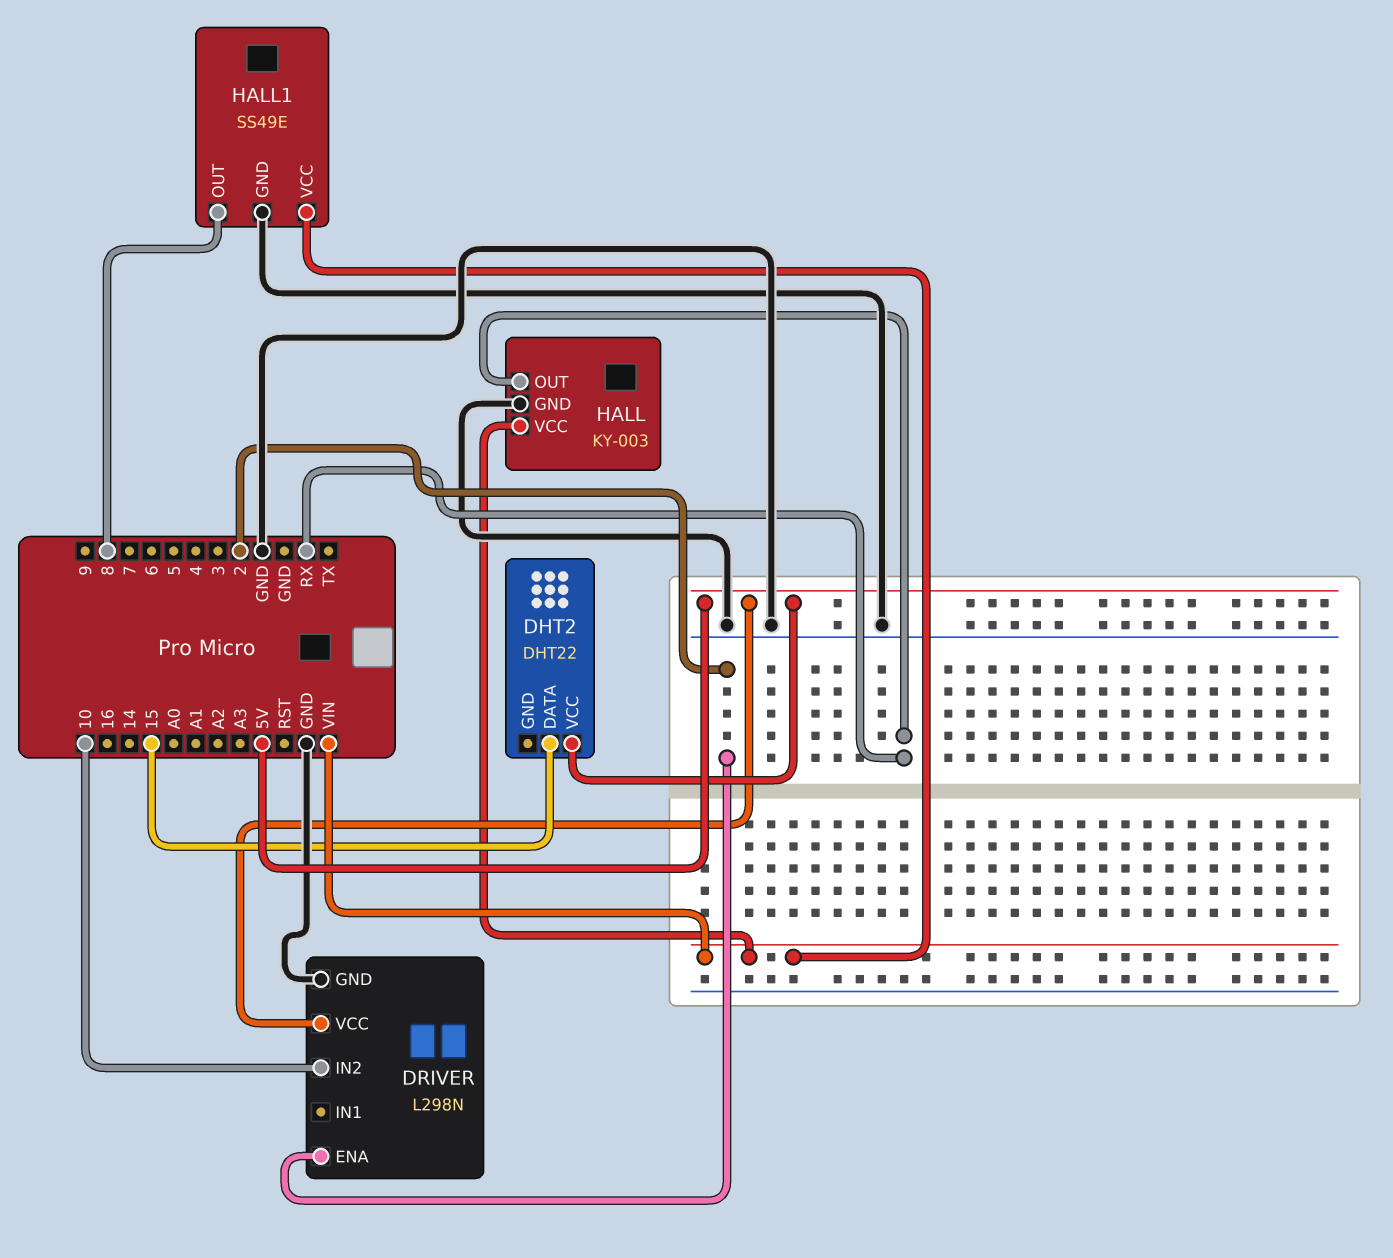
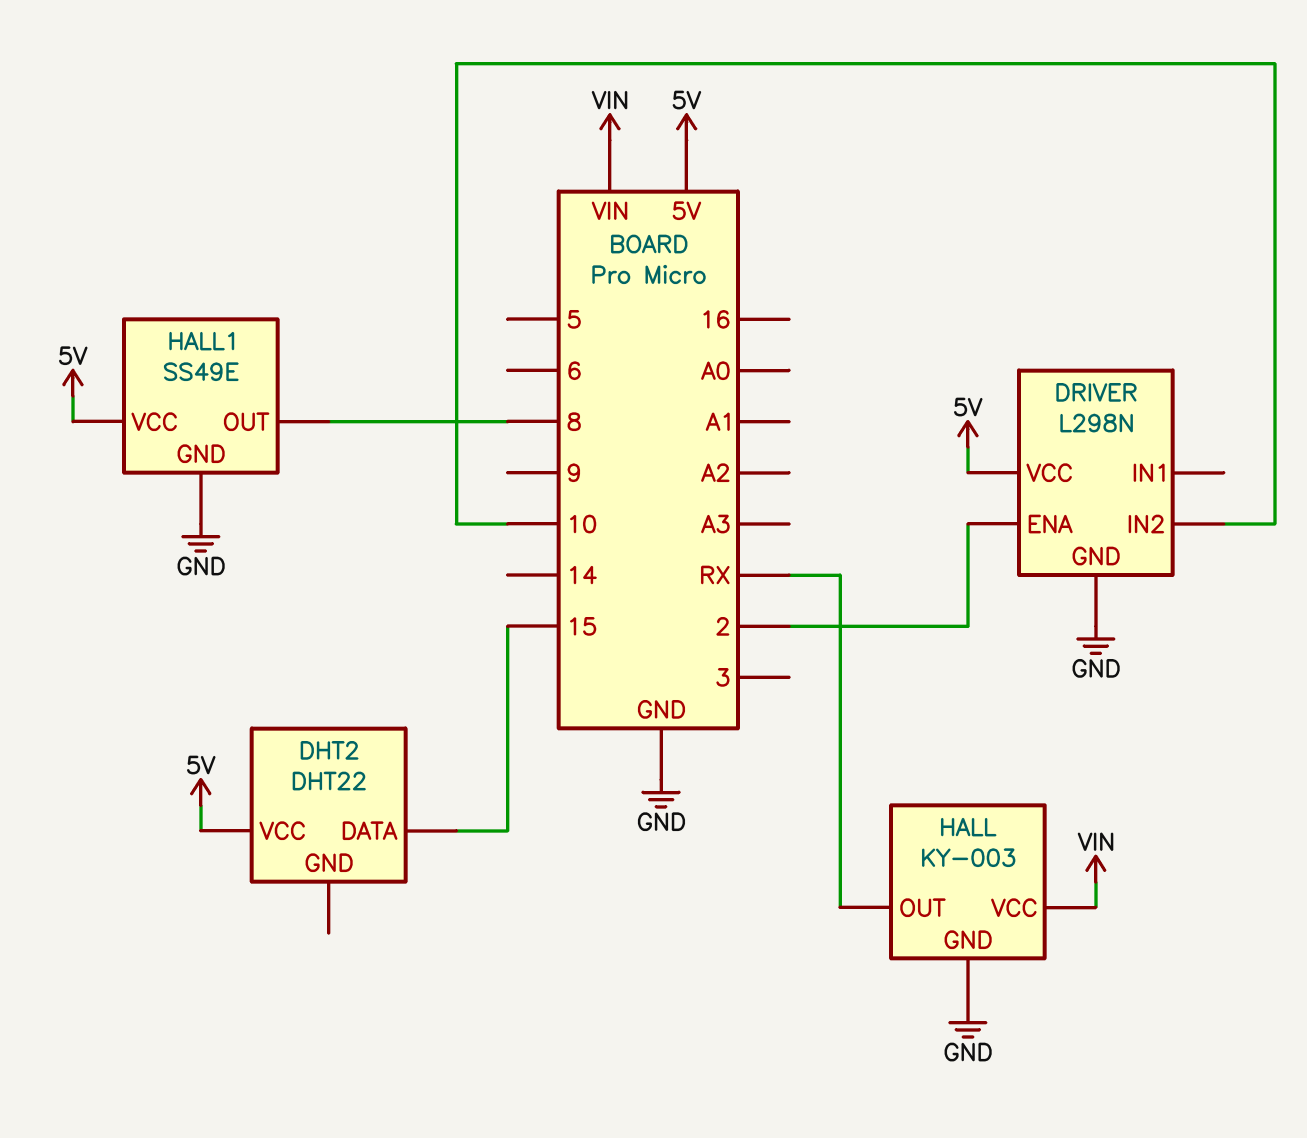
HALL1 pin VCC: VIN -> 5V

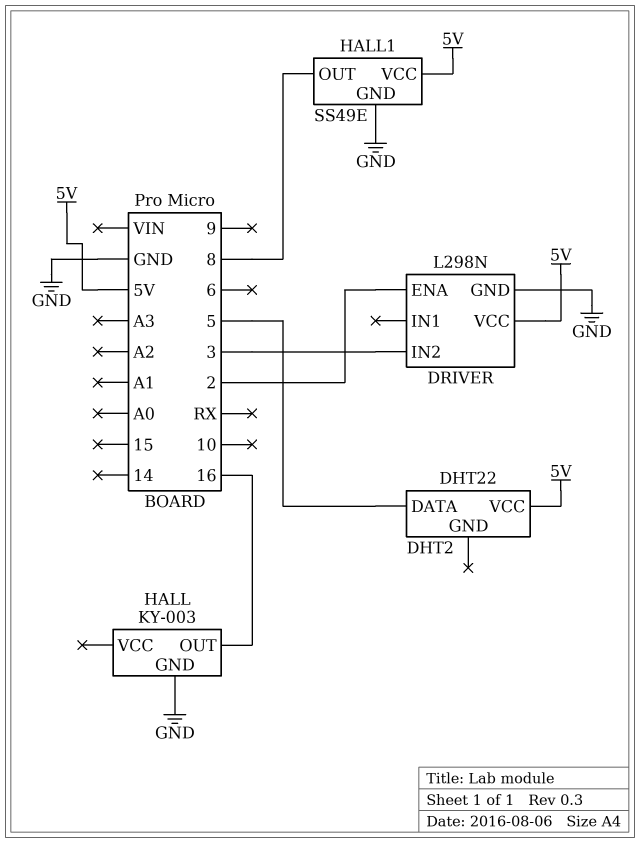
DHT2 pin DATA: 15 -> 5
DRIVER pin IN2: 10 -> 3
HALL pin OUT: RX -> 16
HALL pin VCC: VIN -> none

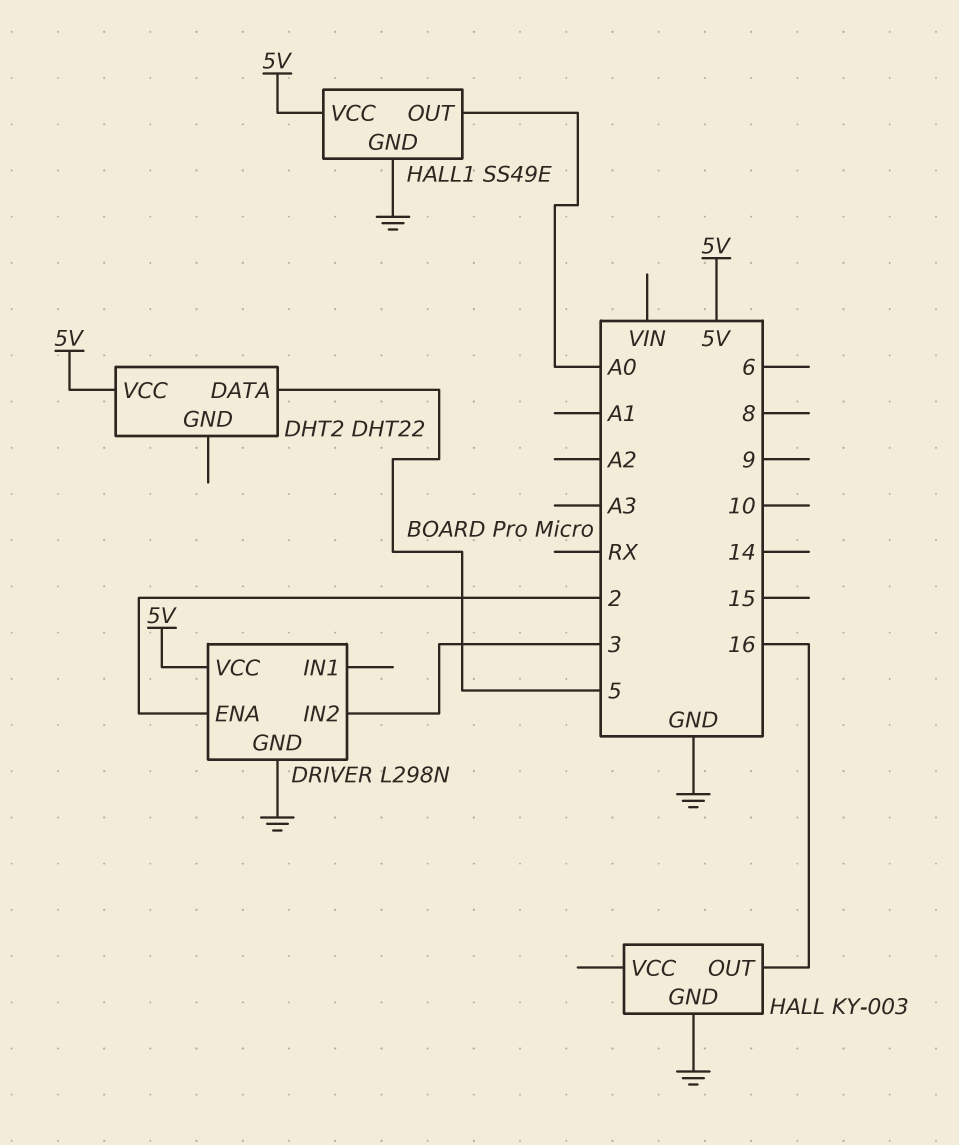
HALL1 pin OUT: 8 -> A0

